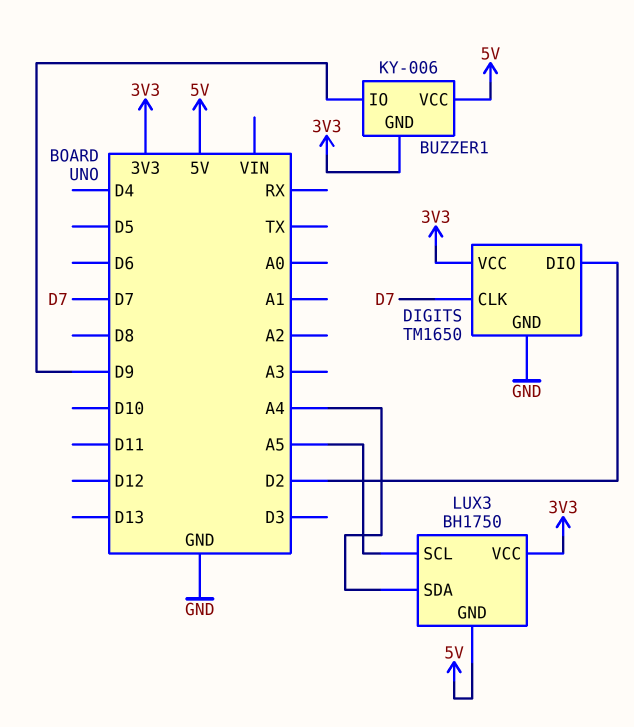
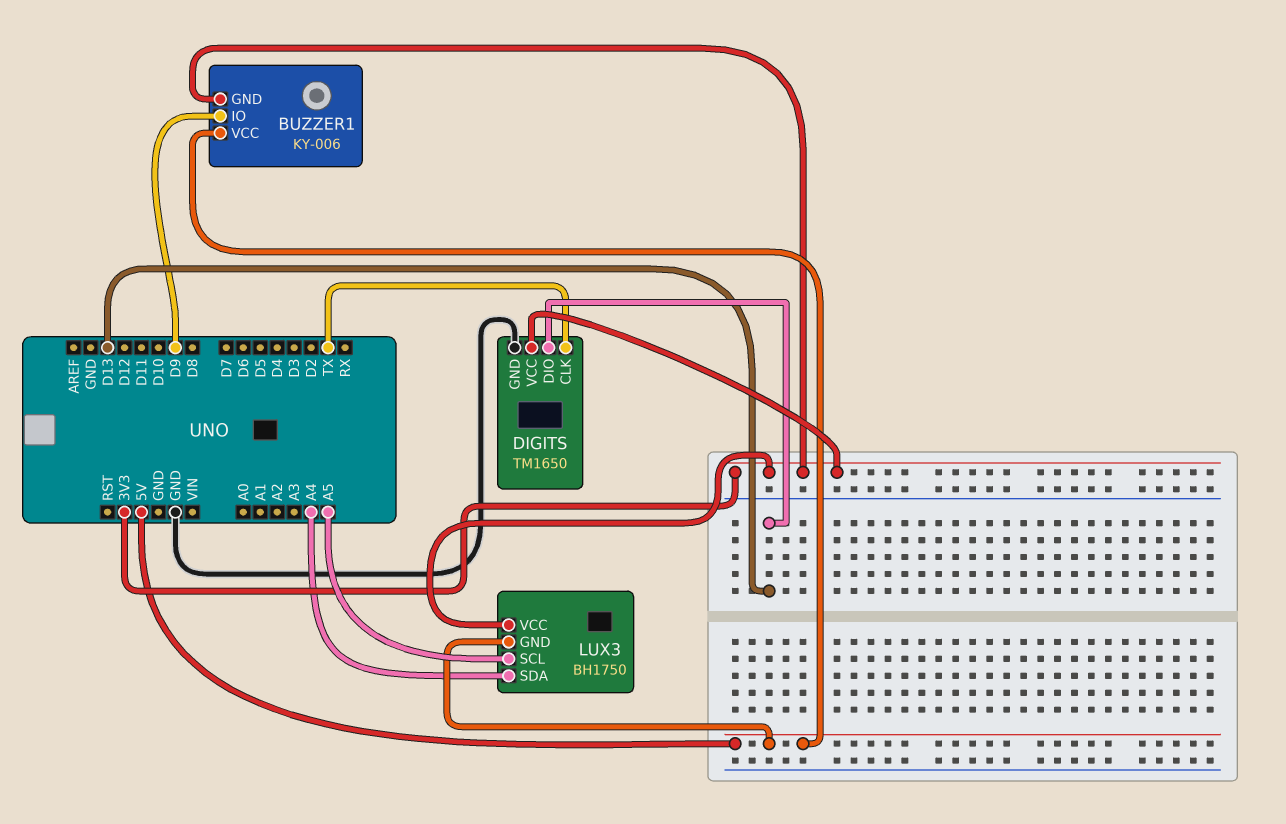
DIGITS pin CLK: D7 -> TX
DIGITS pin DIO: D2 -> D13

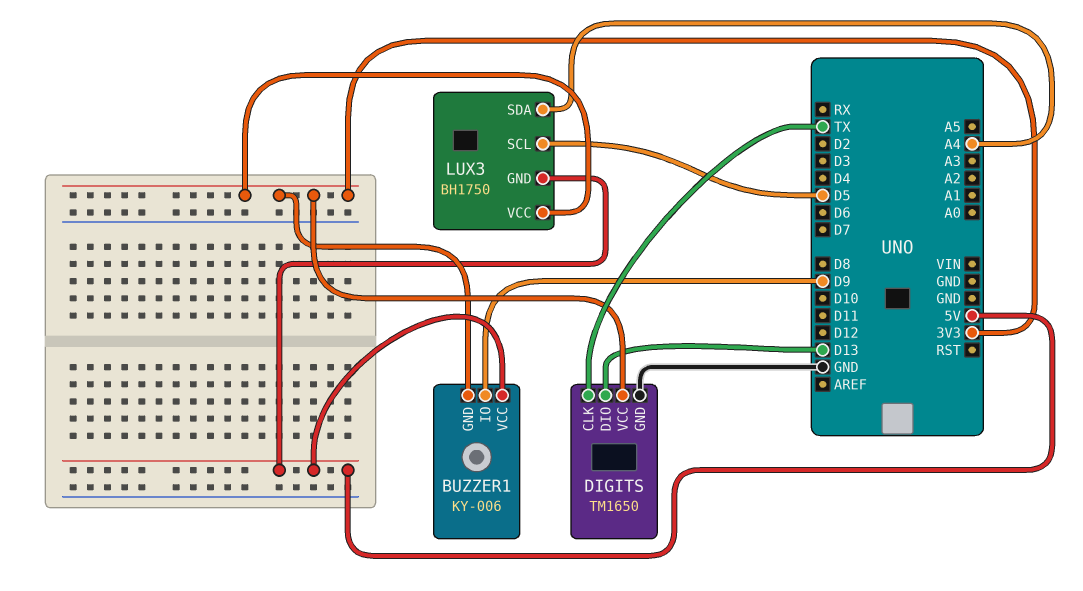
LUX3 pin SCL: A5 -> D5

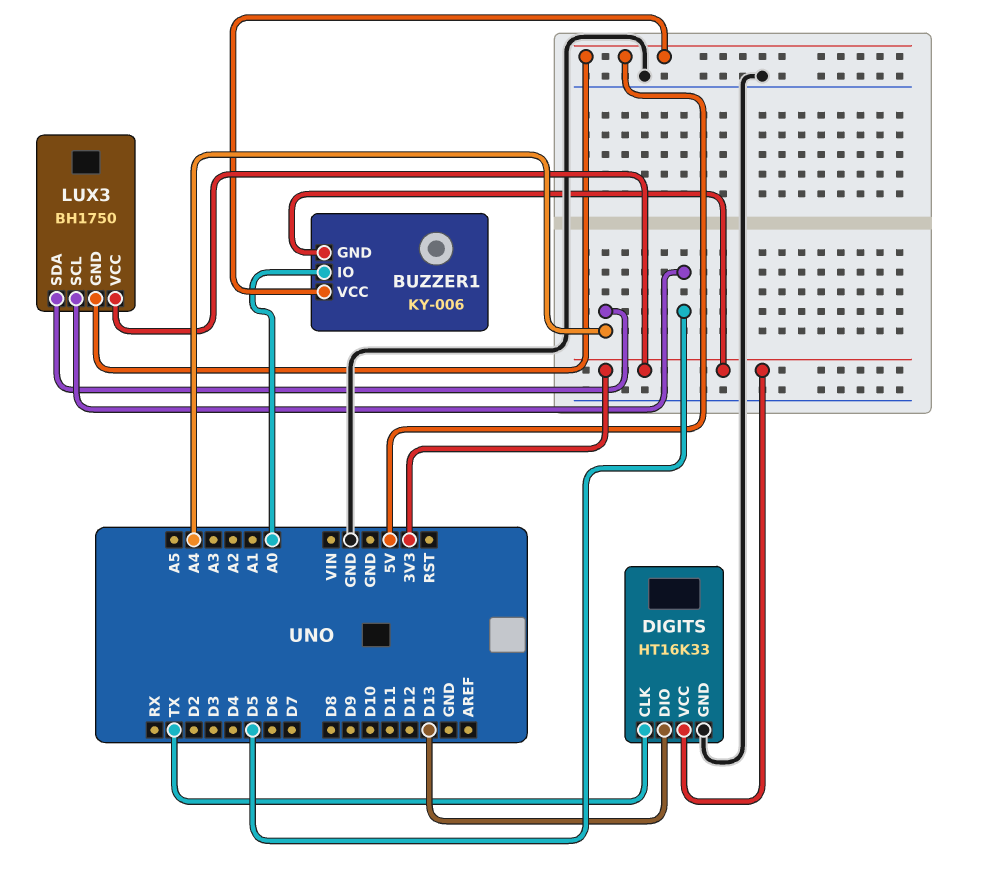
BUZZER1 pin IO: D9 -> A0
DIGITS: TM1650 -> HT16K33

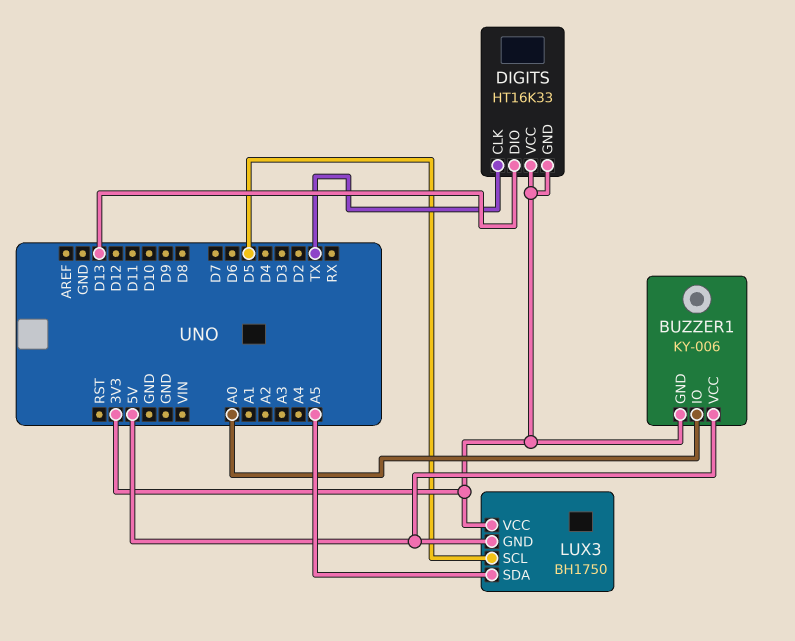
DIGITS pin GND: GND -> 3V3
LUX3 pin SDA: A4 -> A5

